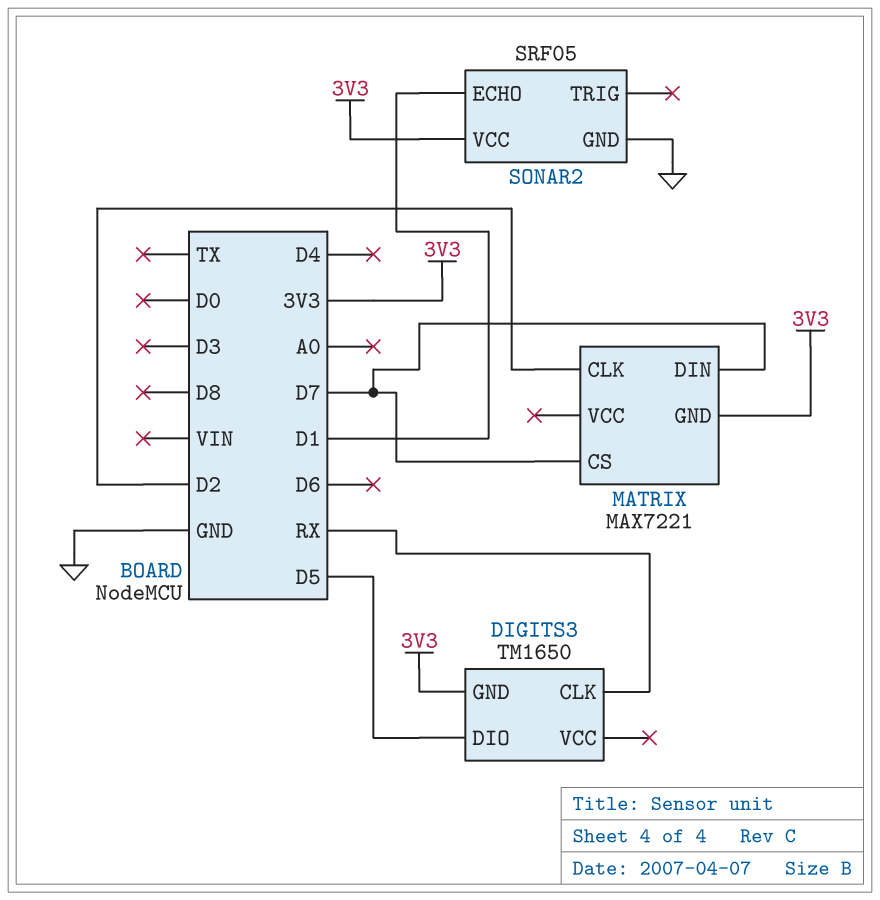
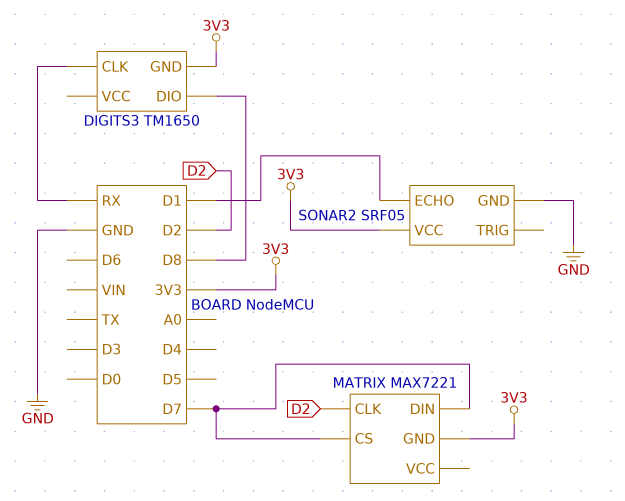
DIGITS3 pin DIO: D5 -> D8

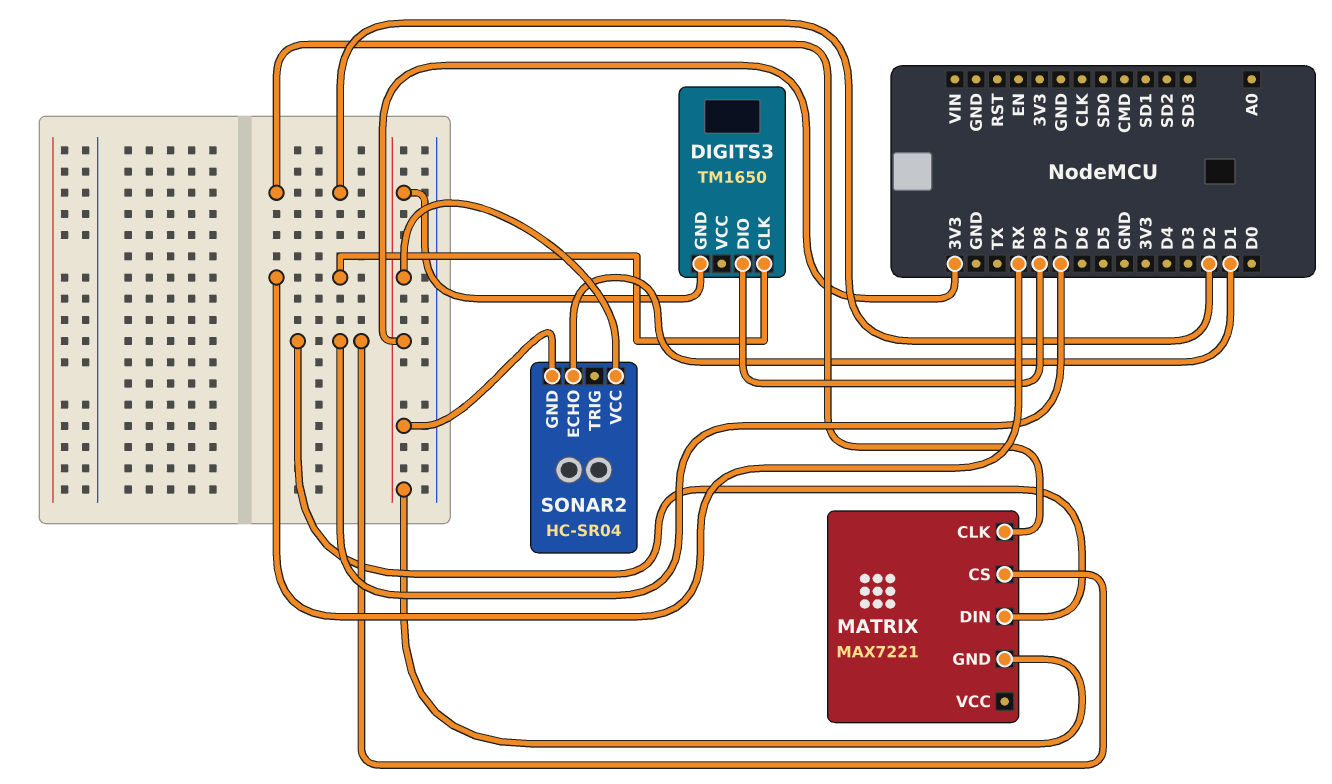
SONAR2: SRF05 -> HC-SR04
SONAR2 pin GND: GND -> 3V3

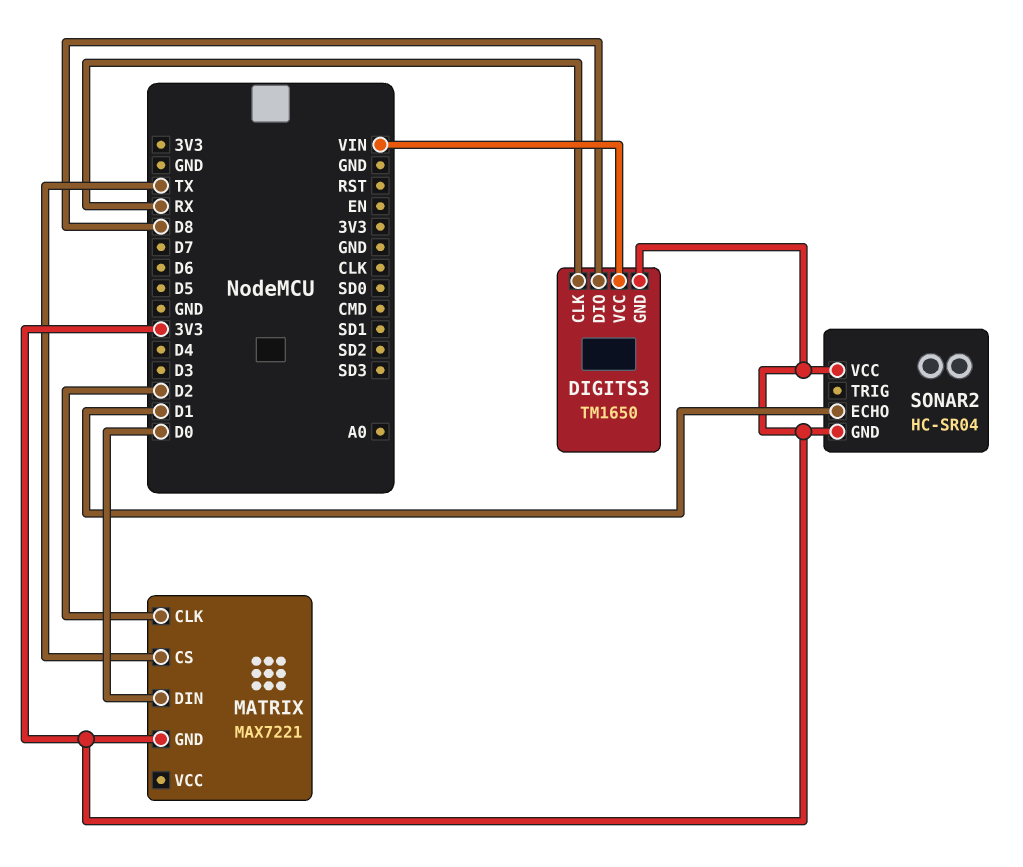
DIGITS3 pin VCC: none -> VIN
MATRIX pin CS: D7 -> TX
MATRIX pin DIN: D7 -> D0

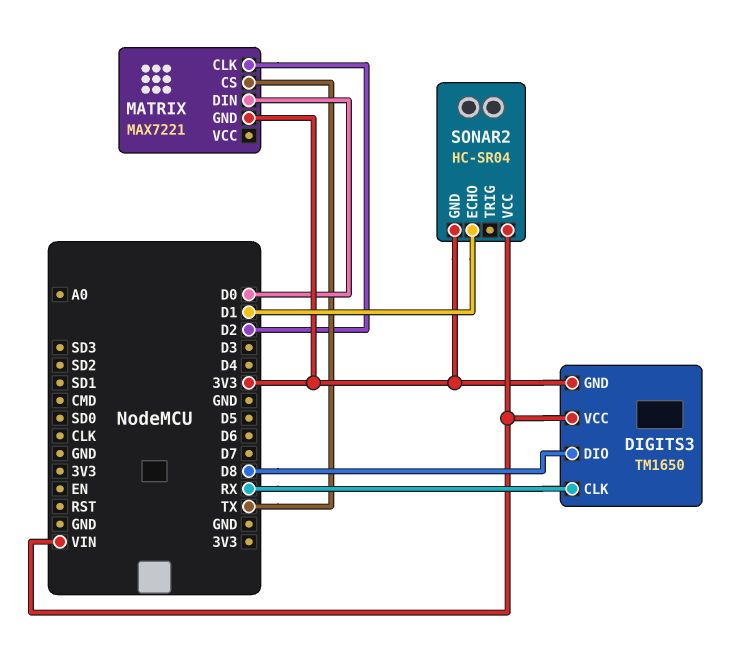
SONAR2 pin VCC: 3V3 -> VIN

